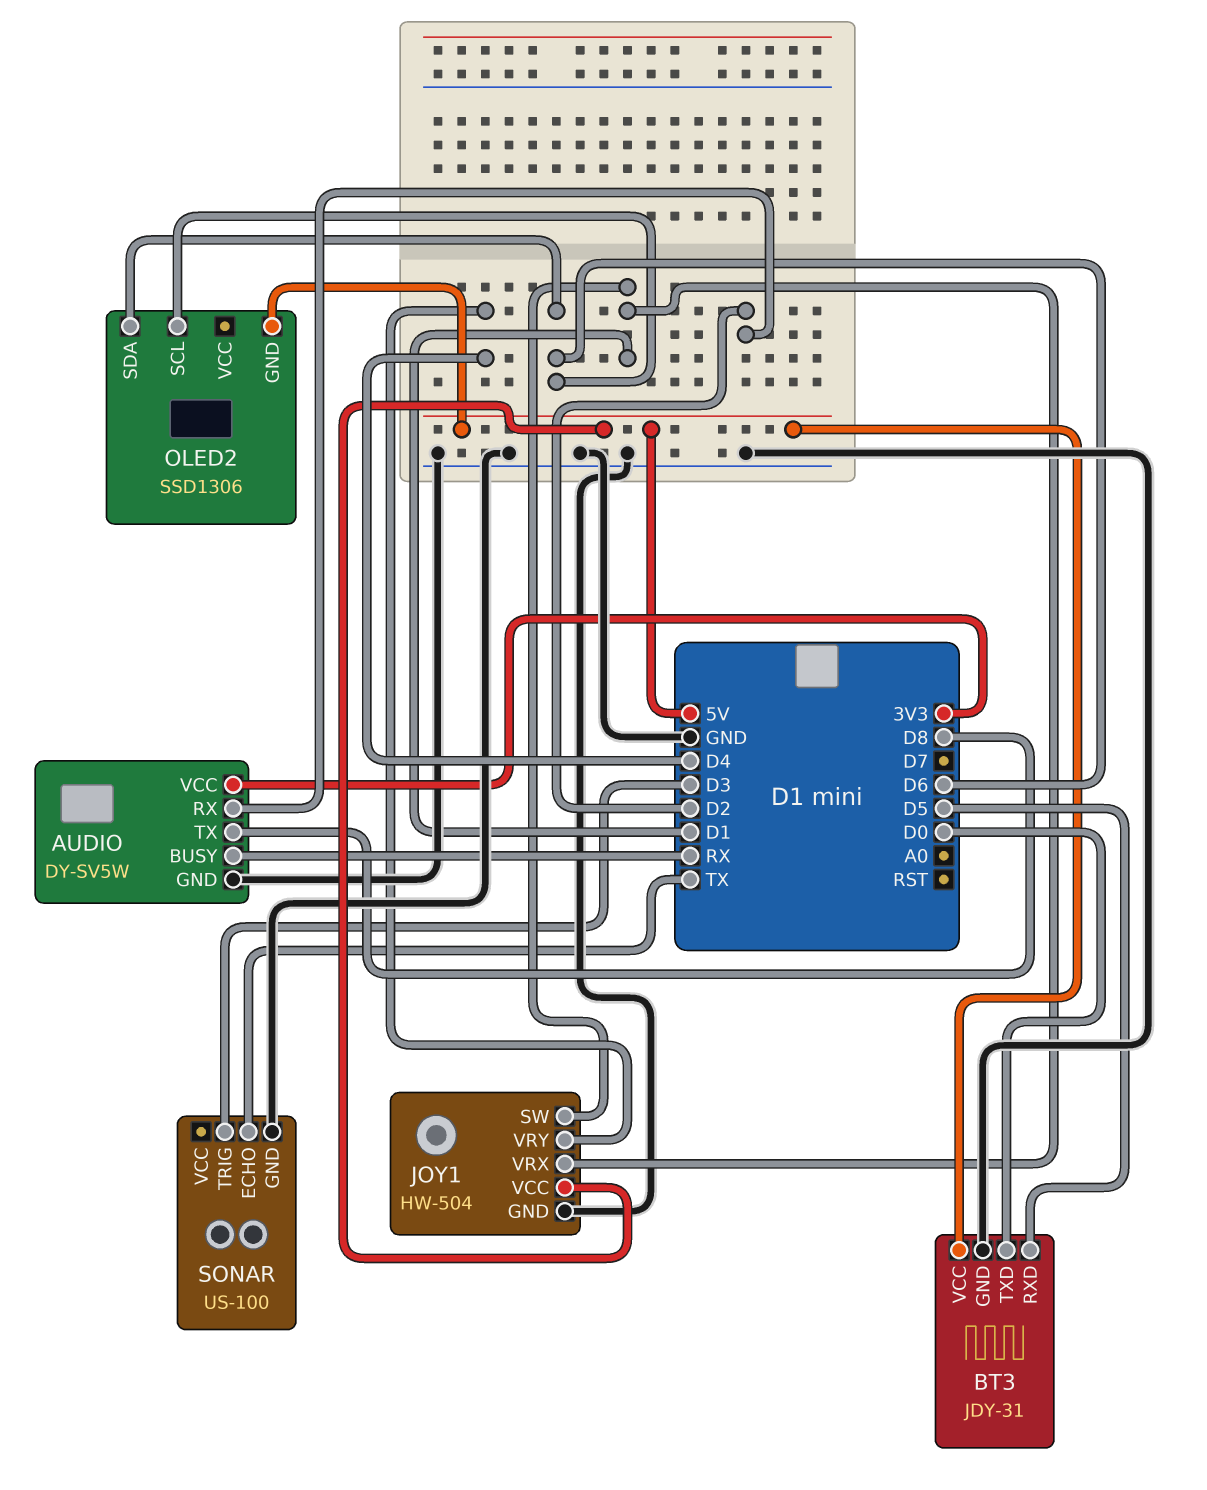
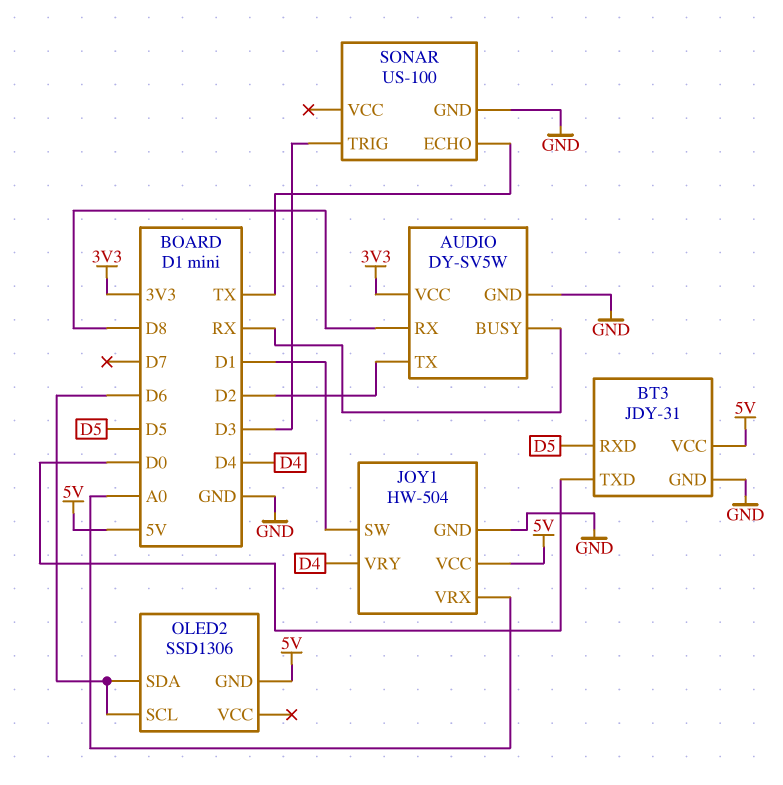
AUDIO pin RX: D2 -> D8
AUDIO pin TX: D8 -> D2
JOY1 pin VRX: D1 -> A0

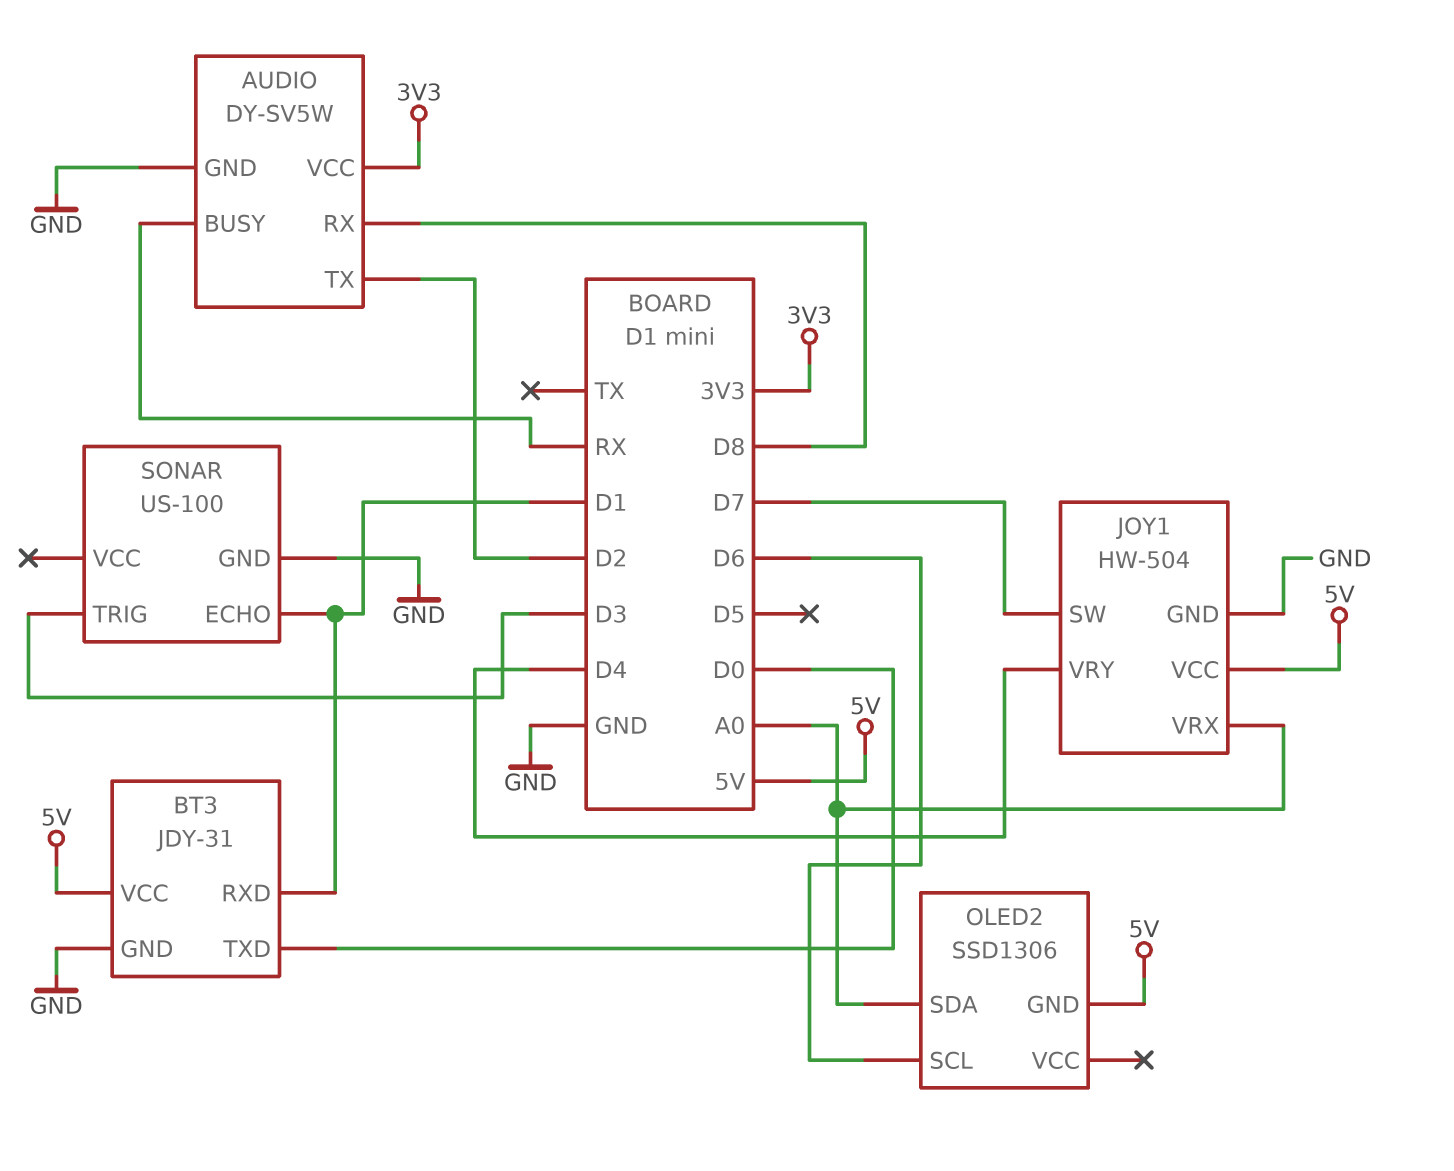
BT3 pin RXD: D5 -> D1
JOY1 pin SW: D1 -> D7
OLED2 pin SDA: D6 -> A0
SONAR pin ECHO: TX -> D1

